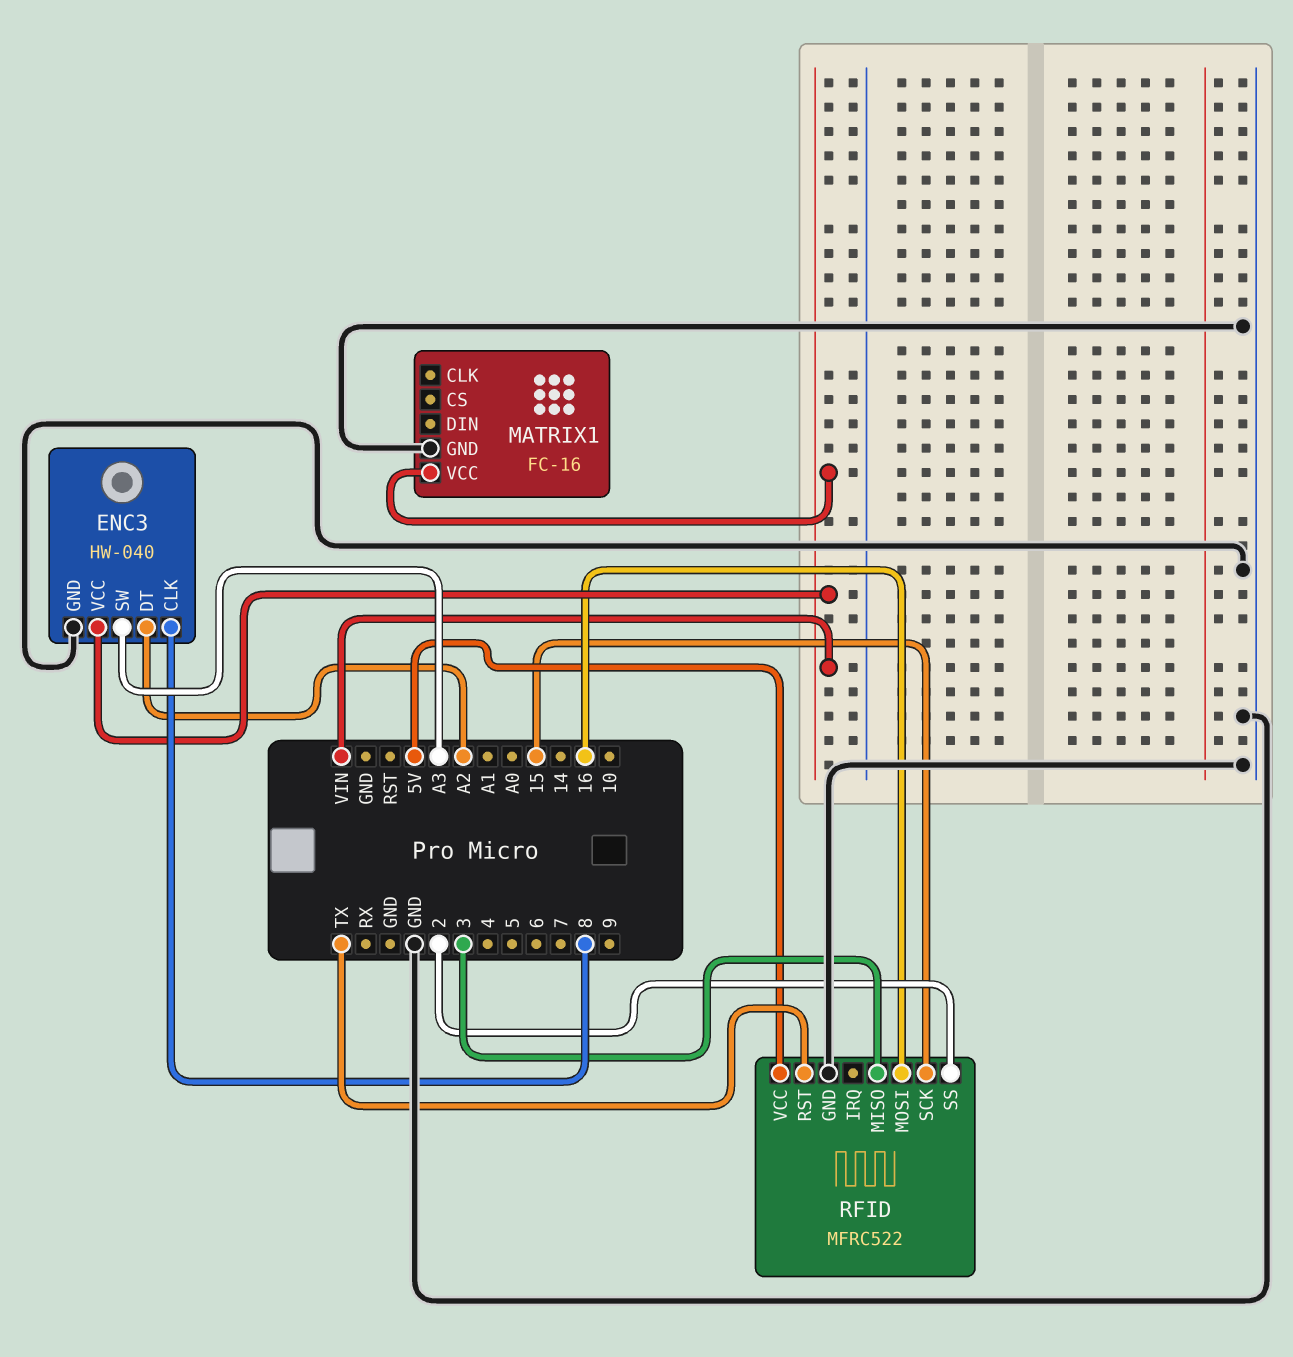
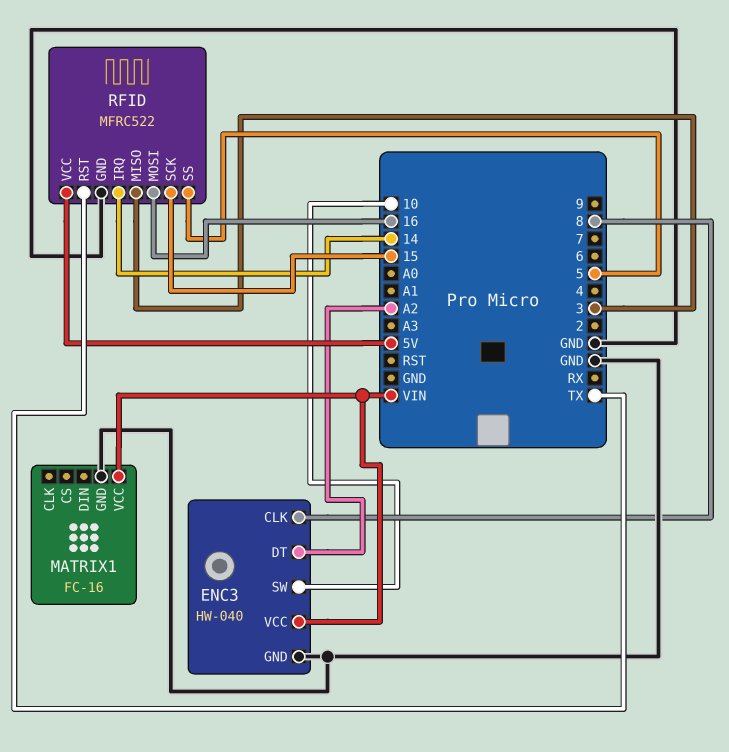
ENC3 pin SW: A3 -> 10
RFID pin IRQ: none -> 14
RFID pin SS: 2 -> 5

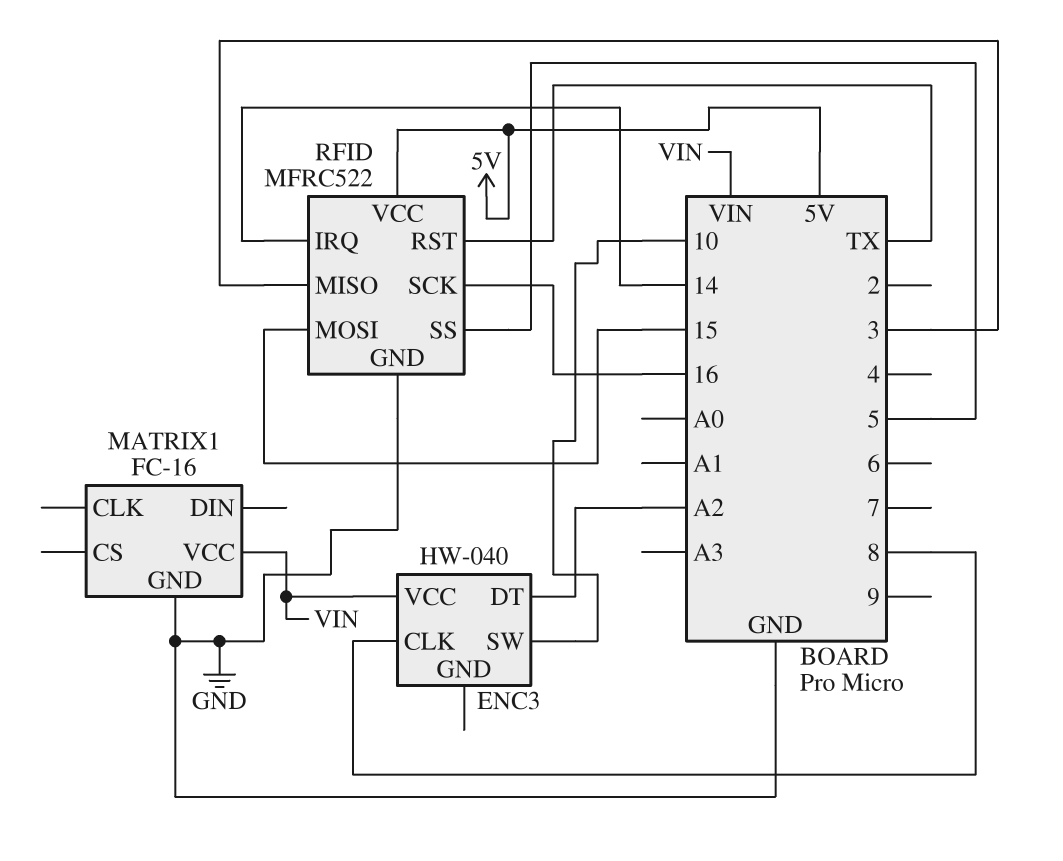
ENC3 pin GND: GND -> none
RFID pin MOSI: 16 -> 15
RFID pin SCK: 15 -> 16

